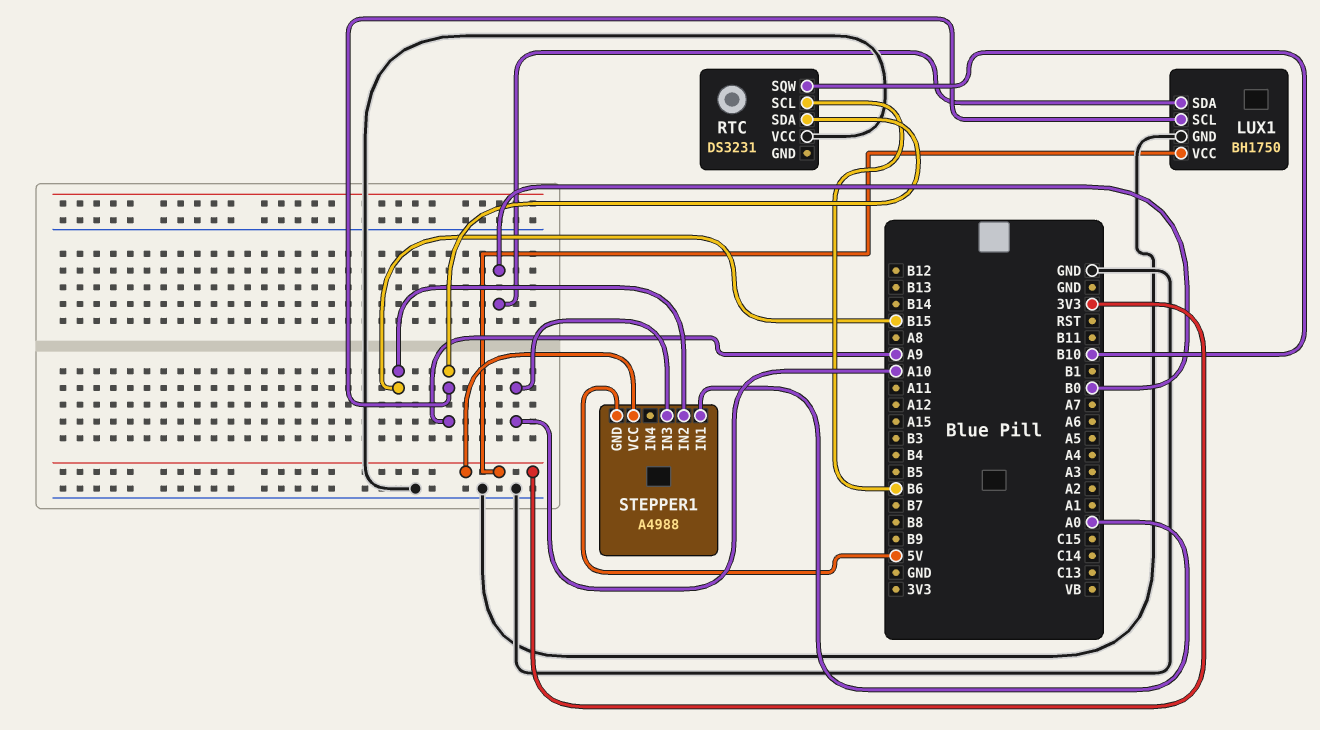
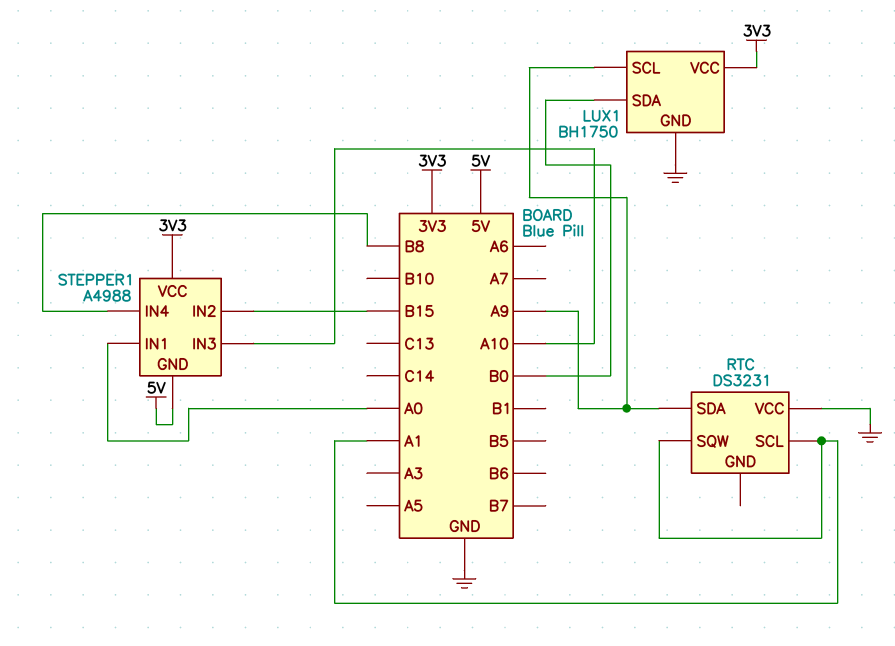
RTC pin SCL: B6 -> A1
RTC pin SQW: B10 -> A1
STEPPER1 pin IN4: none -> B8

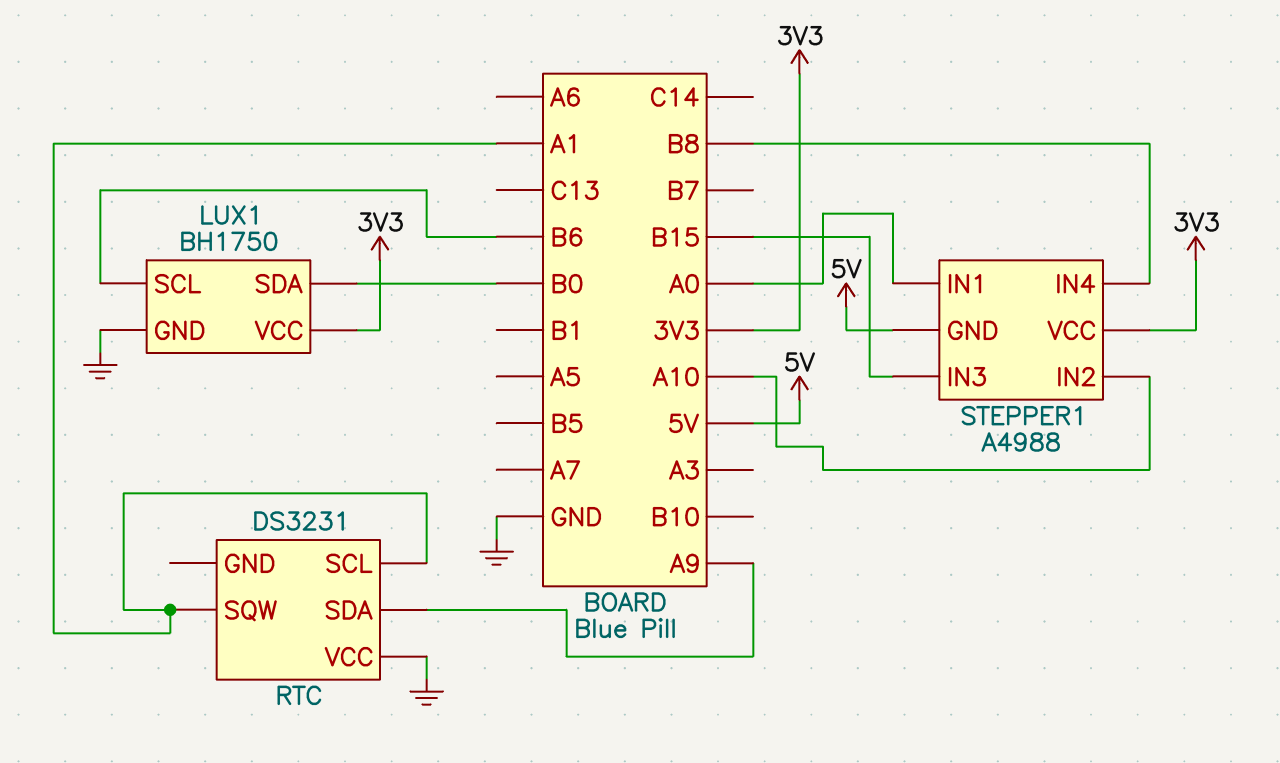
LUX1 pin SCL: A9 -> B6
STEPPER1 pin IN2: B15 -> A10
STEPPER1 pin IN3: A10 -> B15

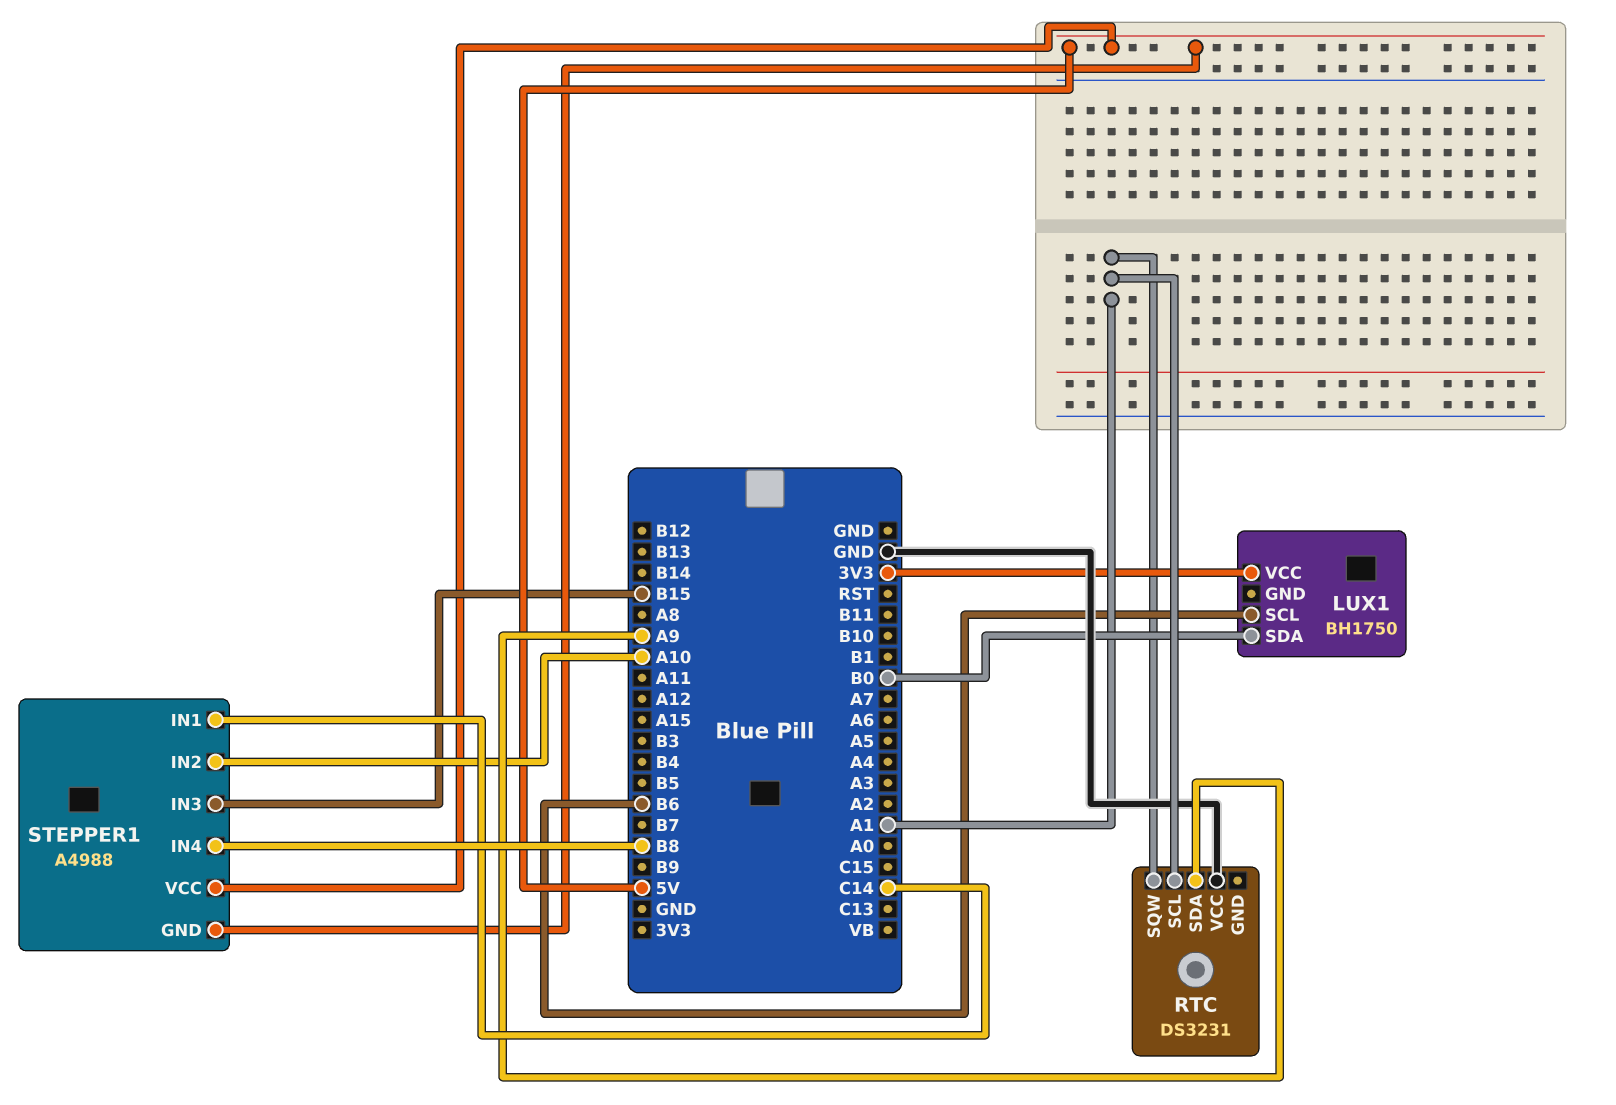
LUX1 pin GND: GND -> none
STEPPER1 pin IN1: A0 -> C14
STEPPER1 pin VCC: 3V3 -> 5V

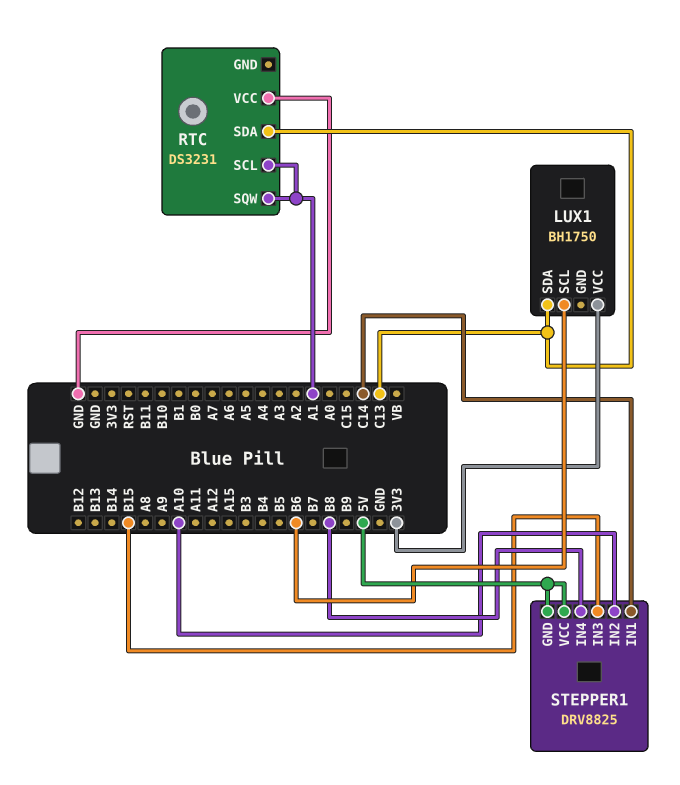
LUX1 pin SDA: B0 -> C13
RTC pin SDA: A9 -> C13
STEPPER1: A4988 -> DRV8825

